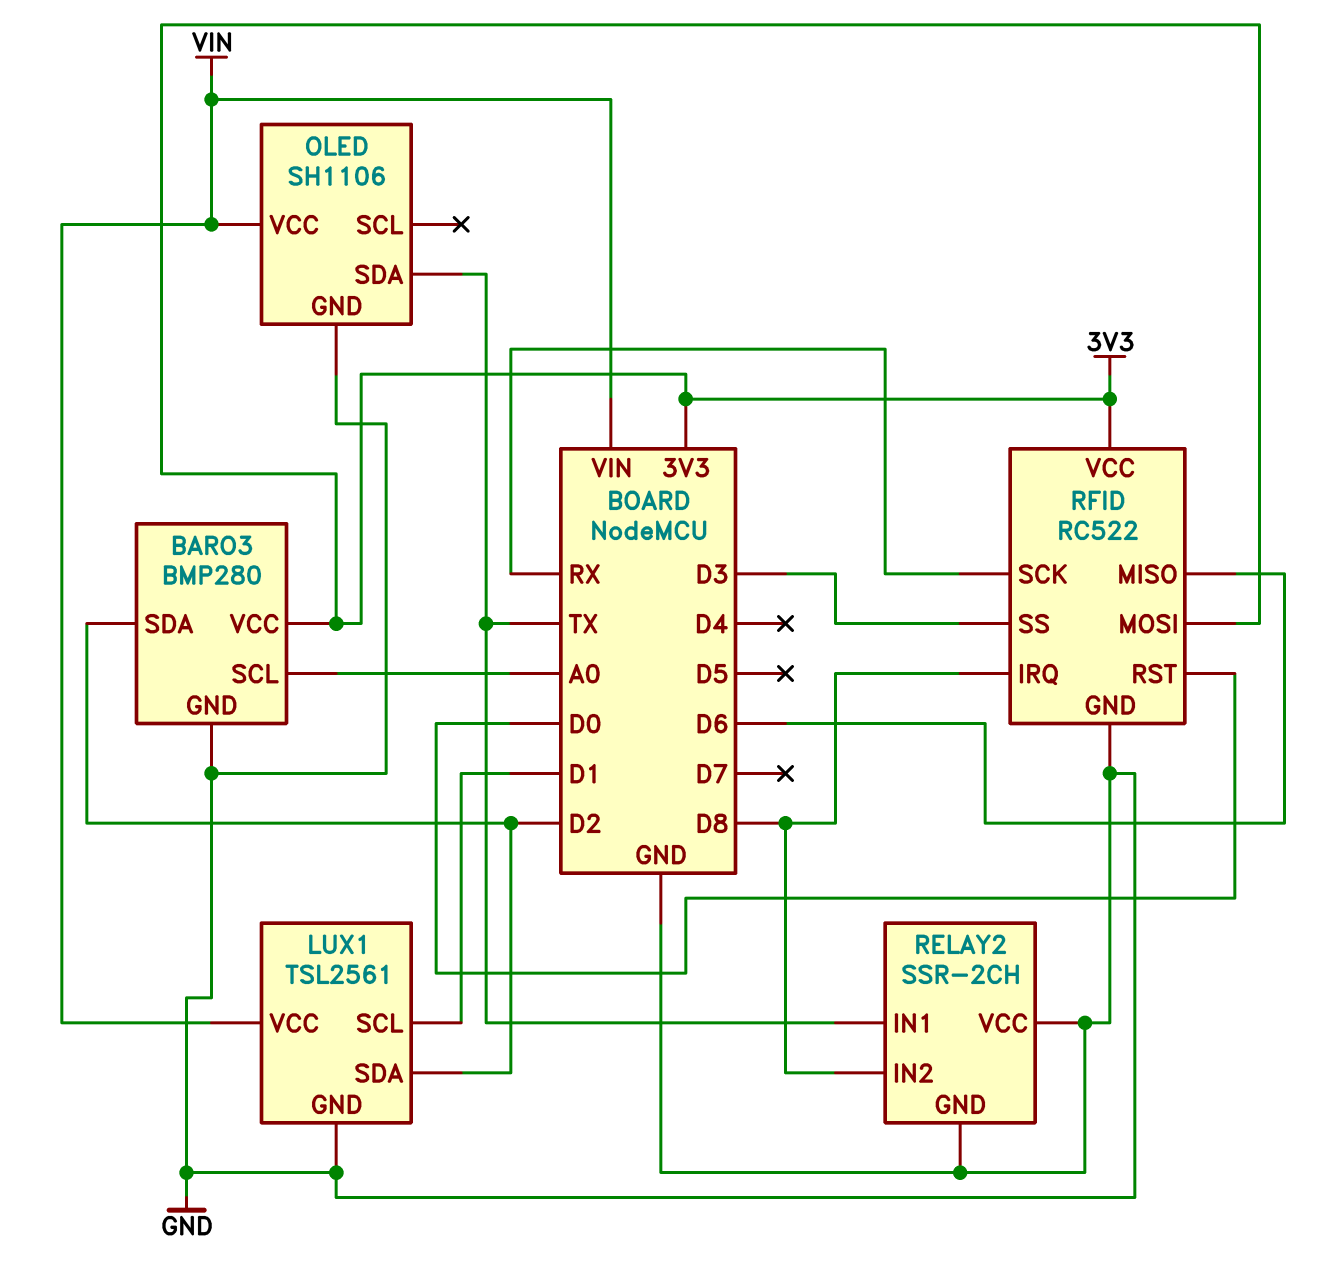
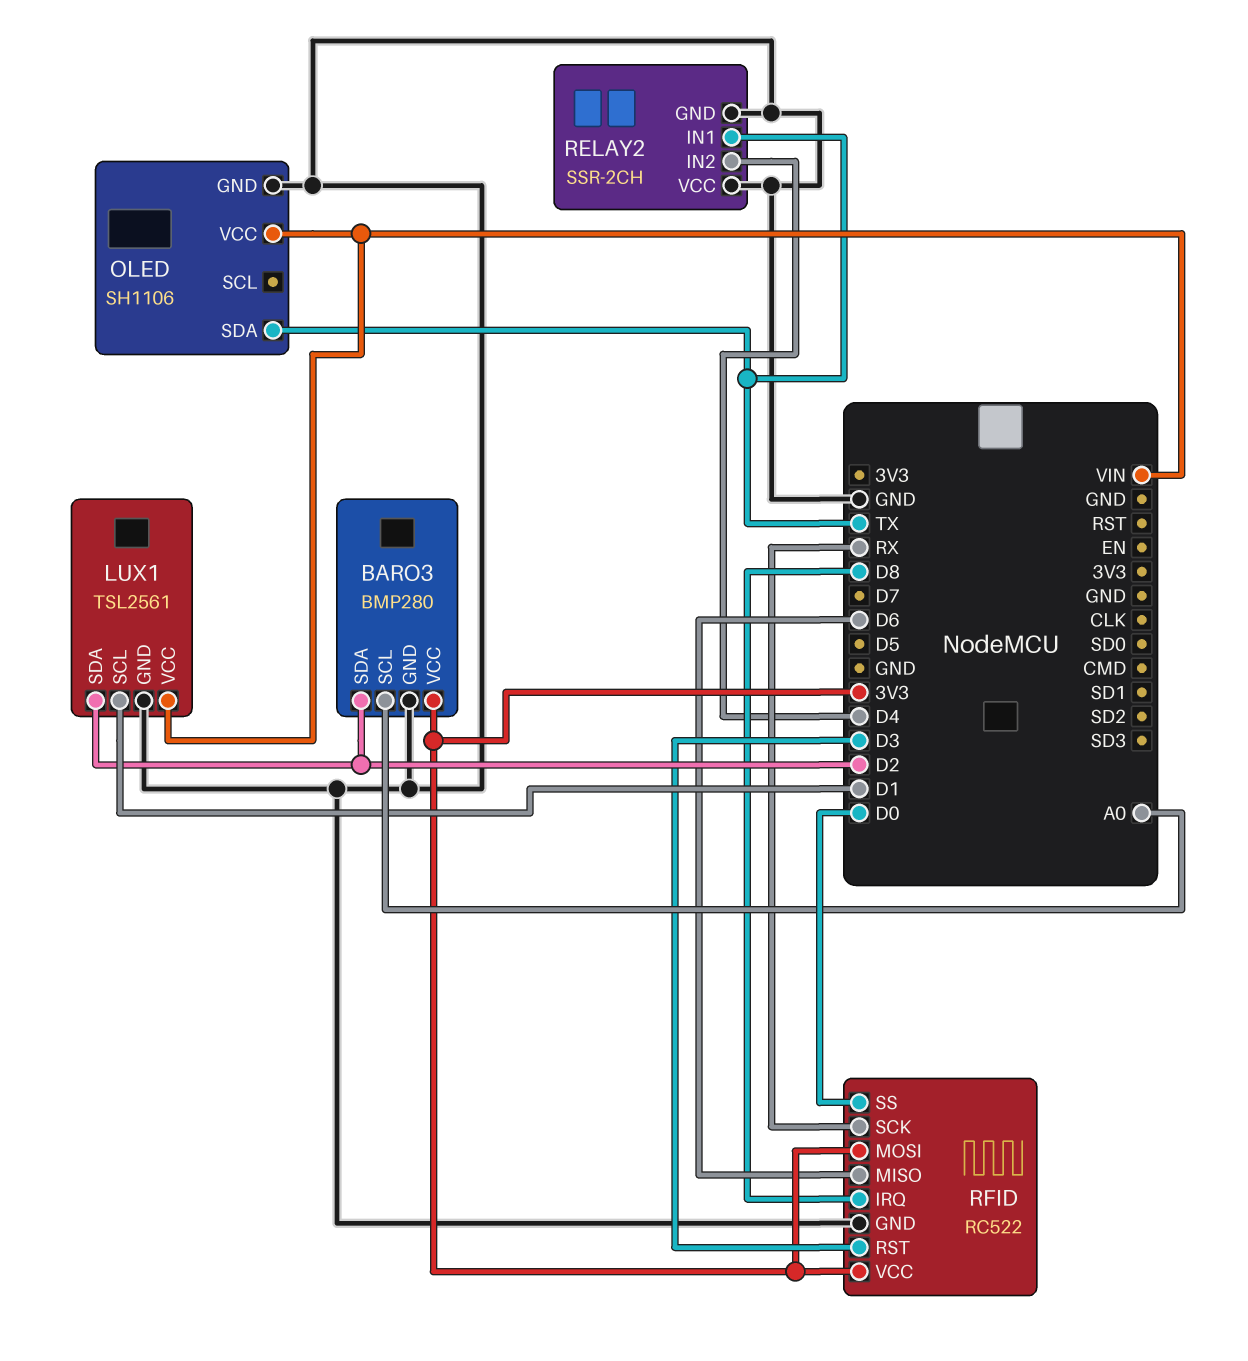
RELAY2 pin IN2: D8 -> D4
RFID pin RST: D0 -> D3
RFID pin SS: D3 -> D0

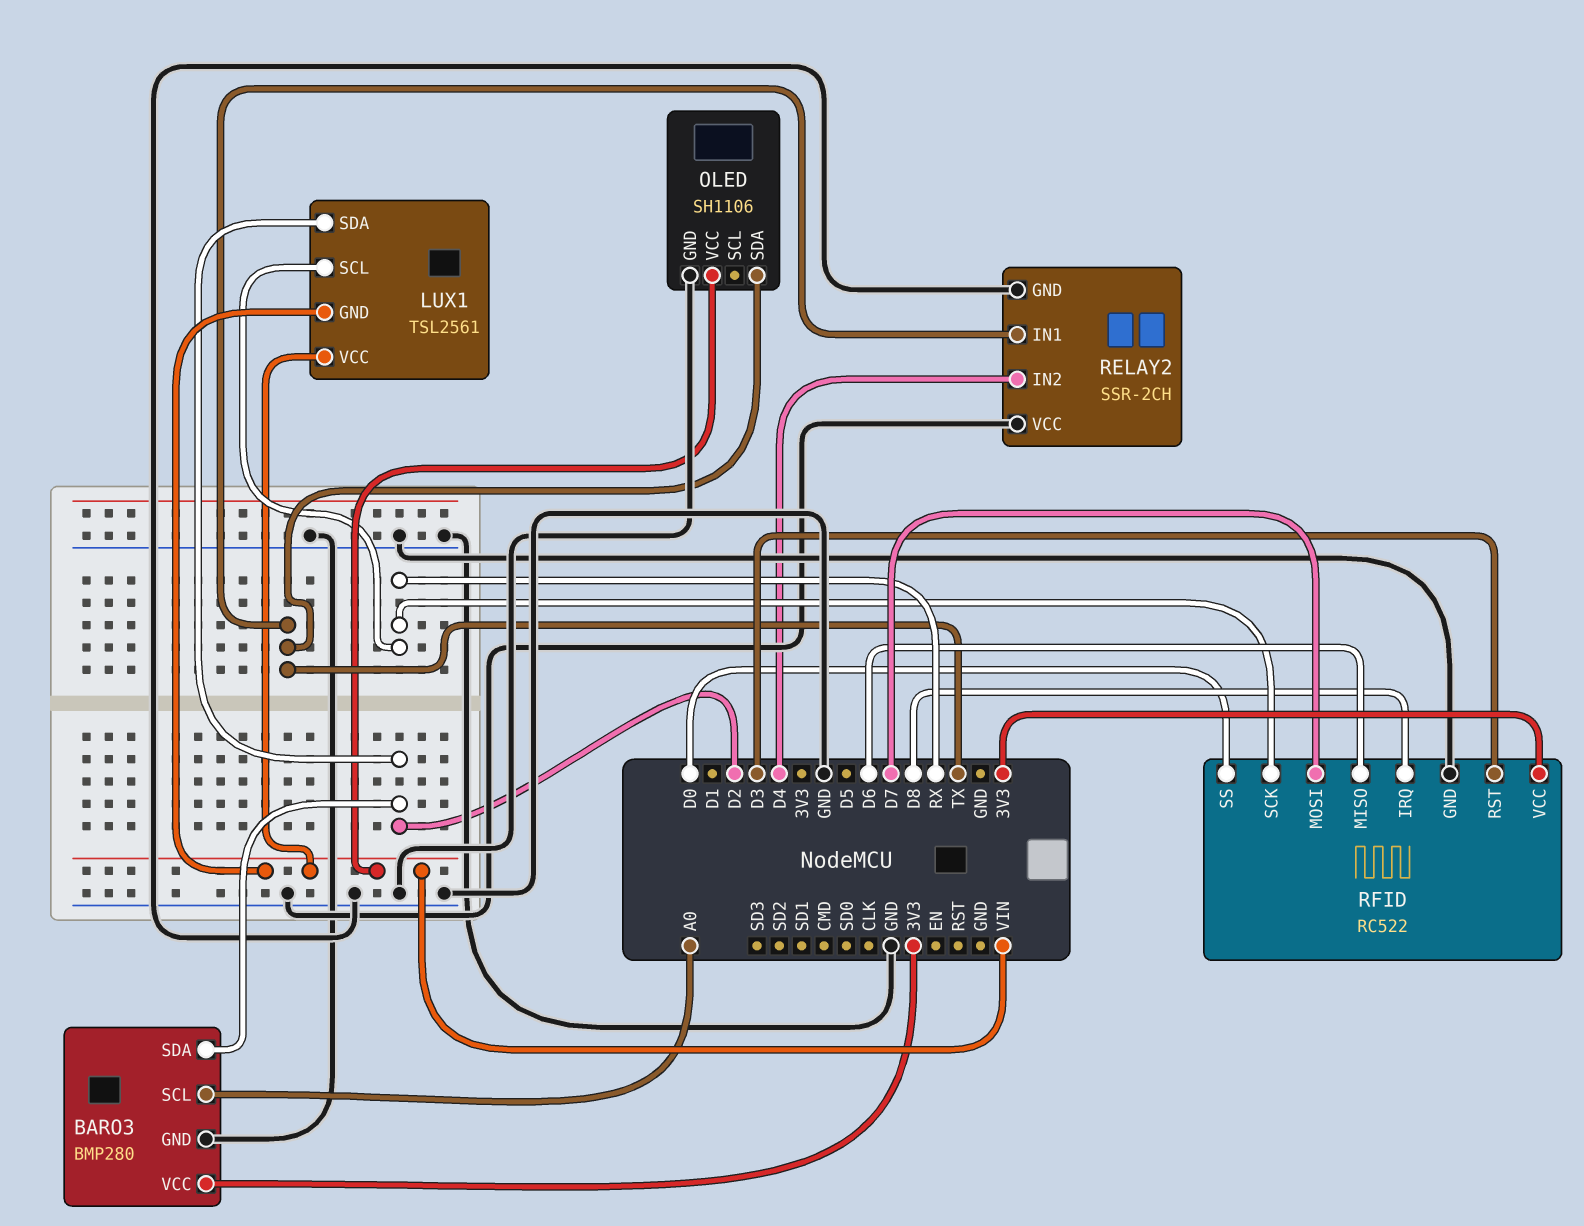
LUX1 pin GND: GND -> VIN
LUX1 pin SCL: D1 -> RX
RFID pin MOSI: 3V3 -> D7

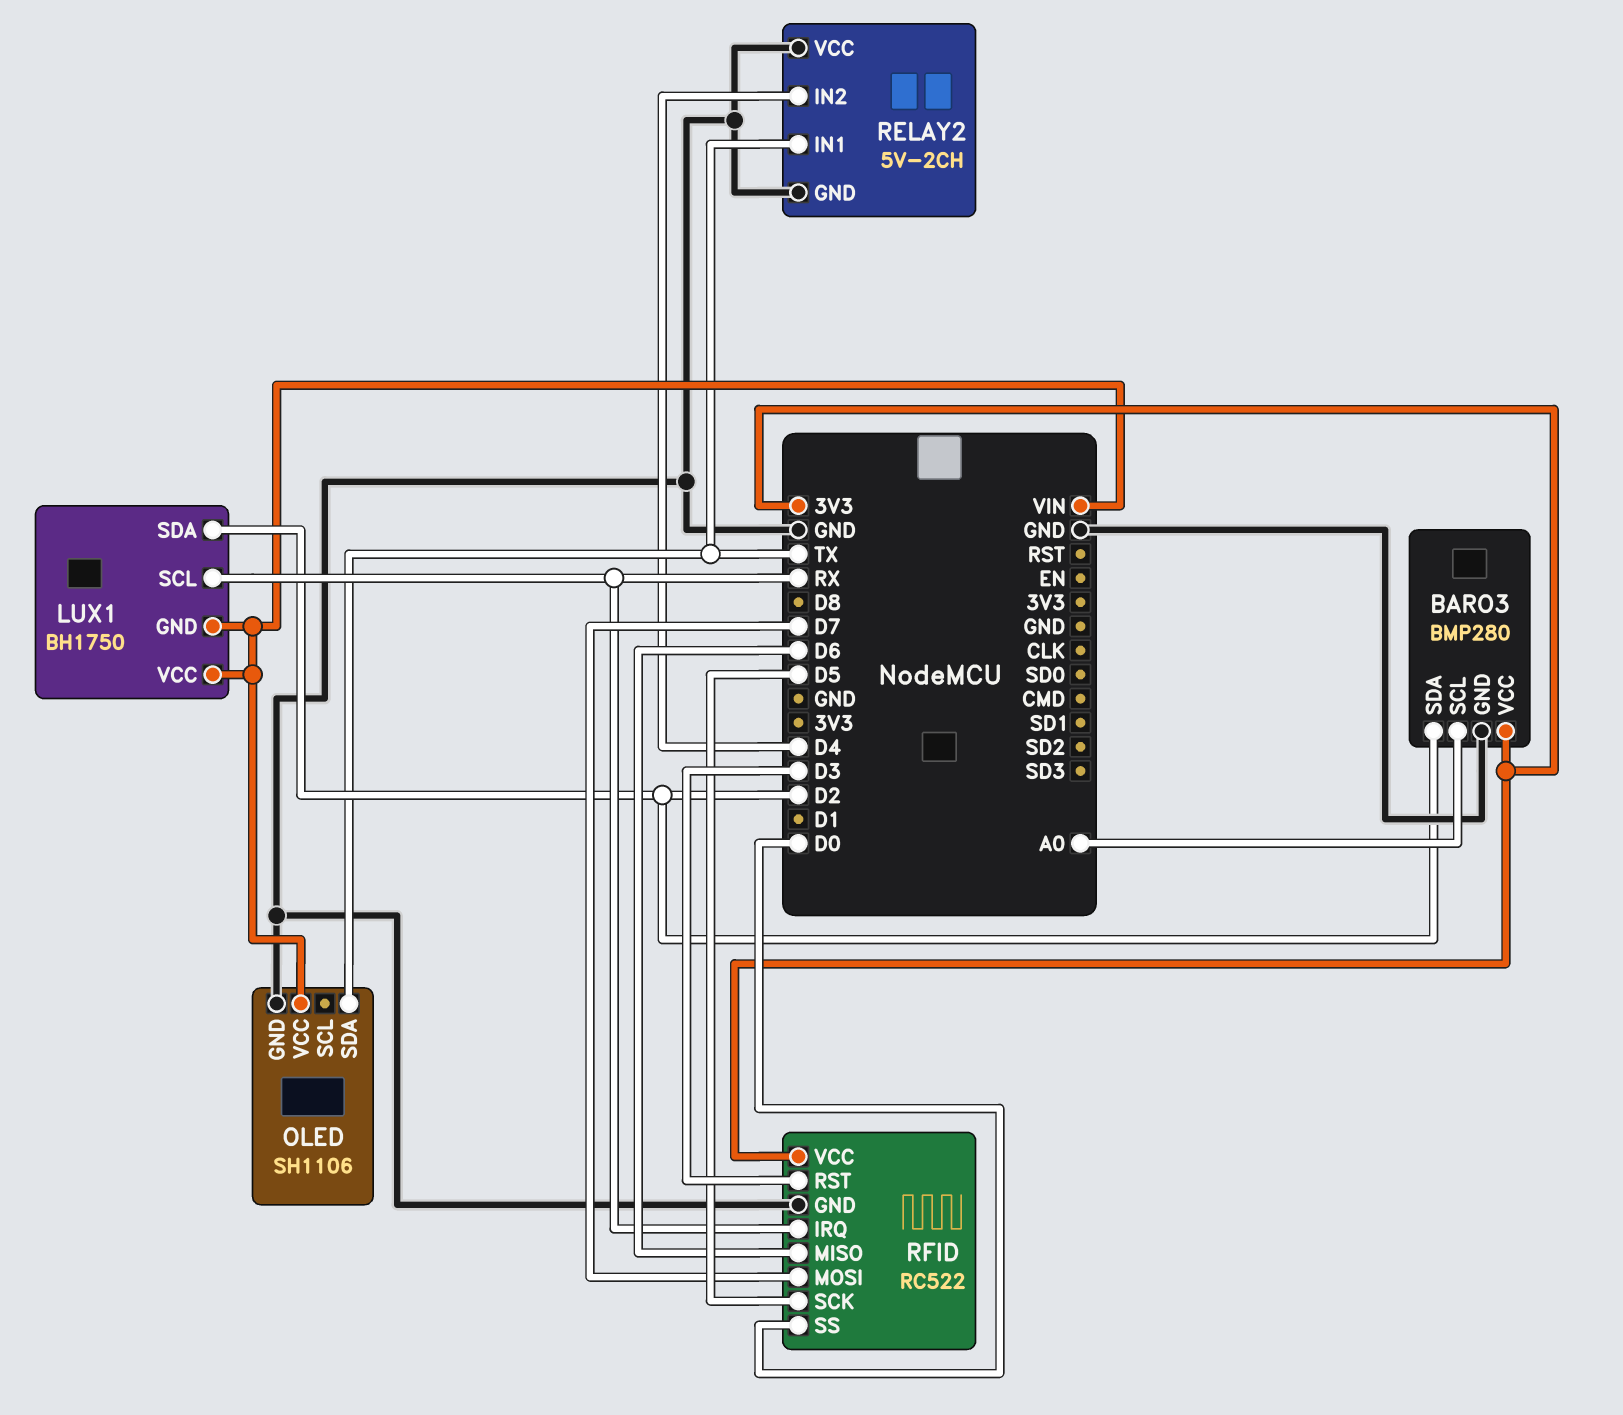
LUX1: TSL2561 -> BH1750
RELAY2: SSR-2CH -> 5V-2CH
RFID pin IRQ: D8 -> RX
RFID pin SCK: RX -> D5

